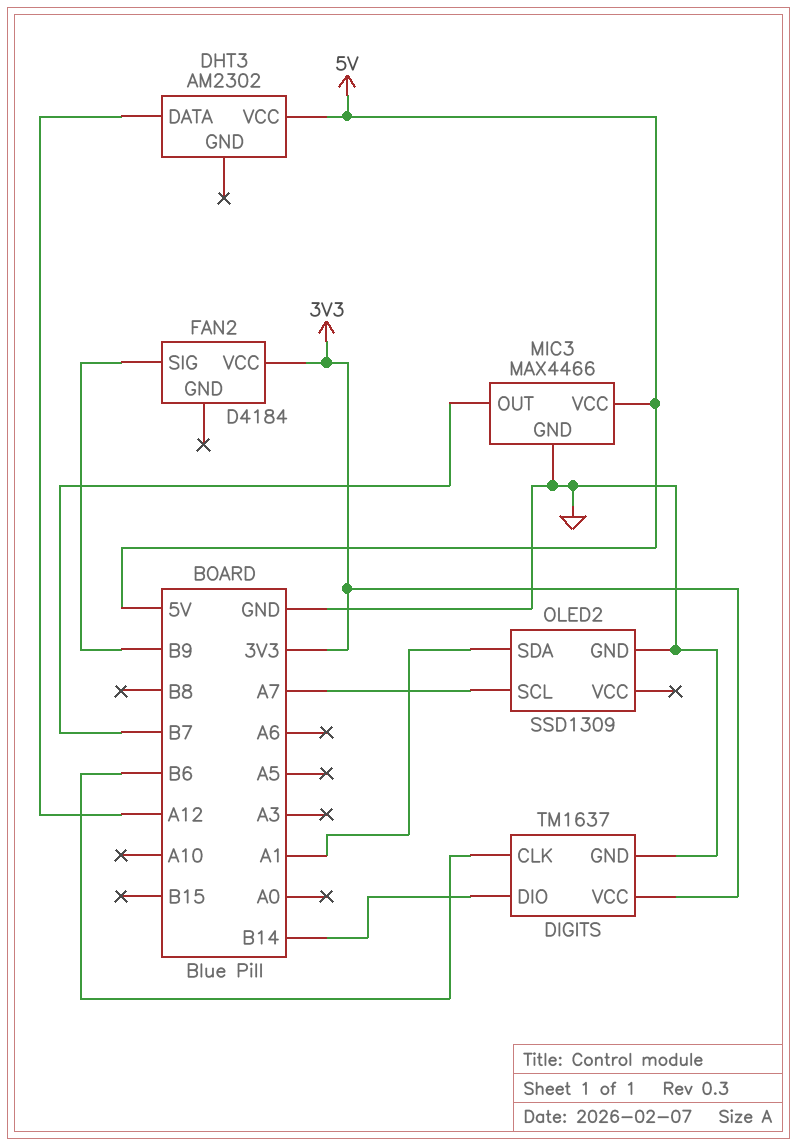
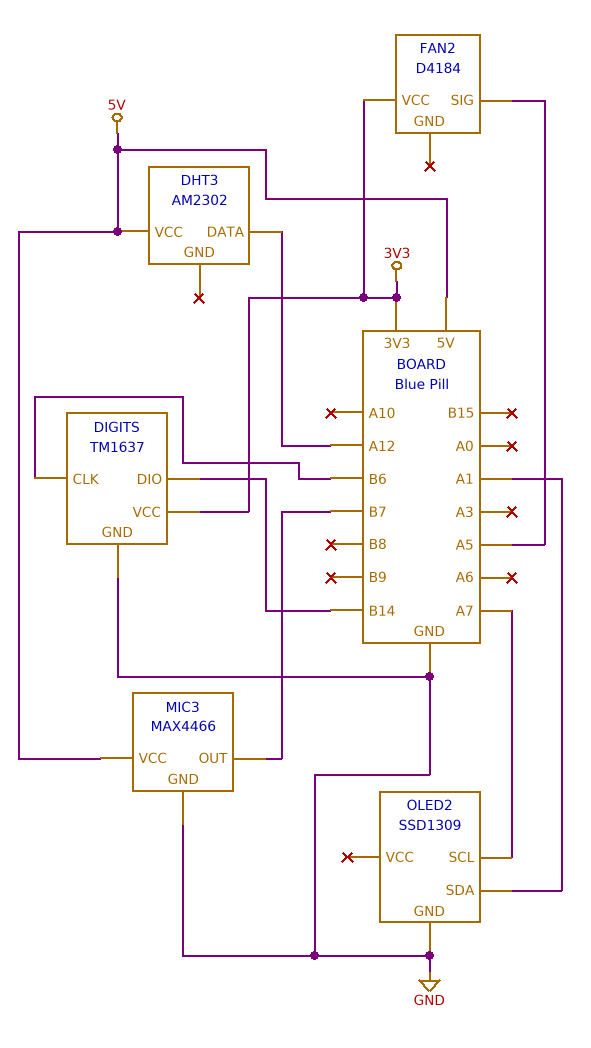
FAN2 pin SIG: B9 -> A5

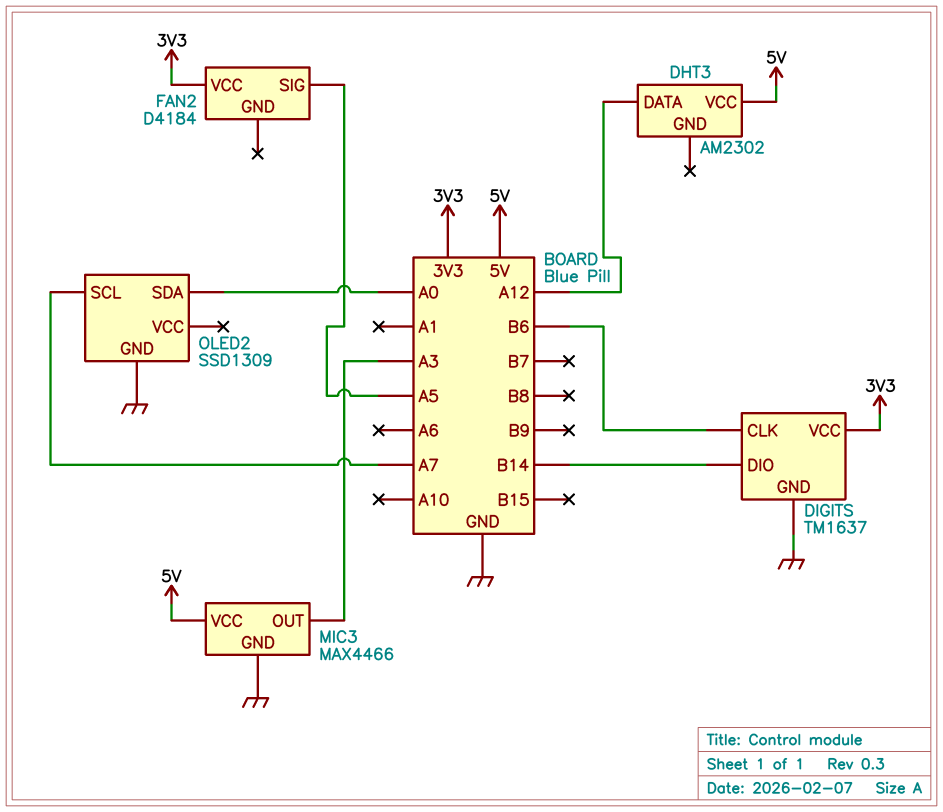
MIC3 pin OUT: B7 -> A3
OLED2 pin SDA: A1 -> A0

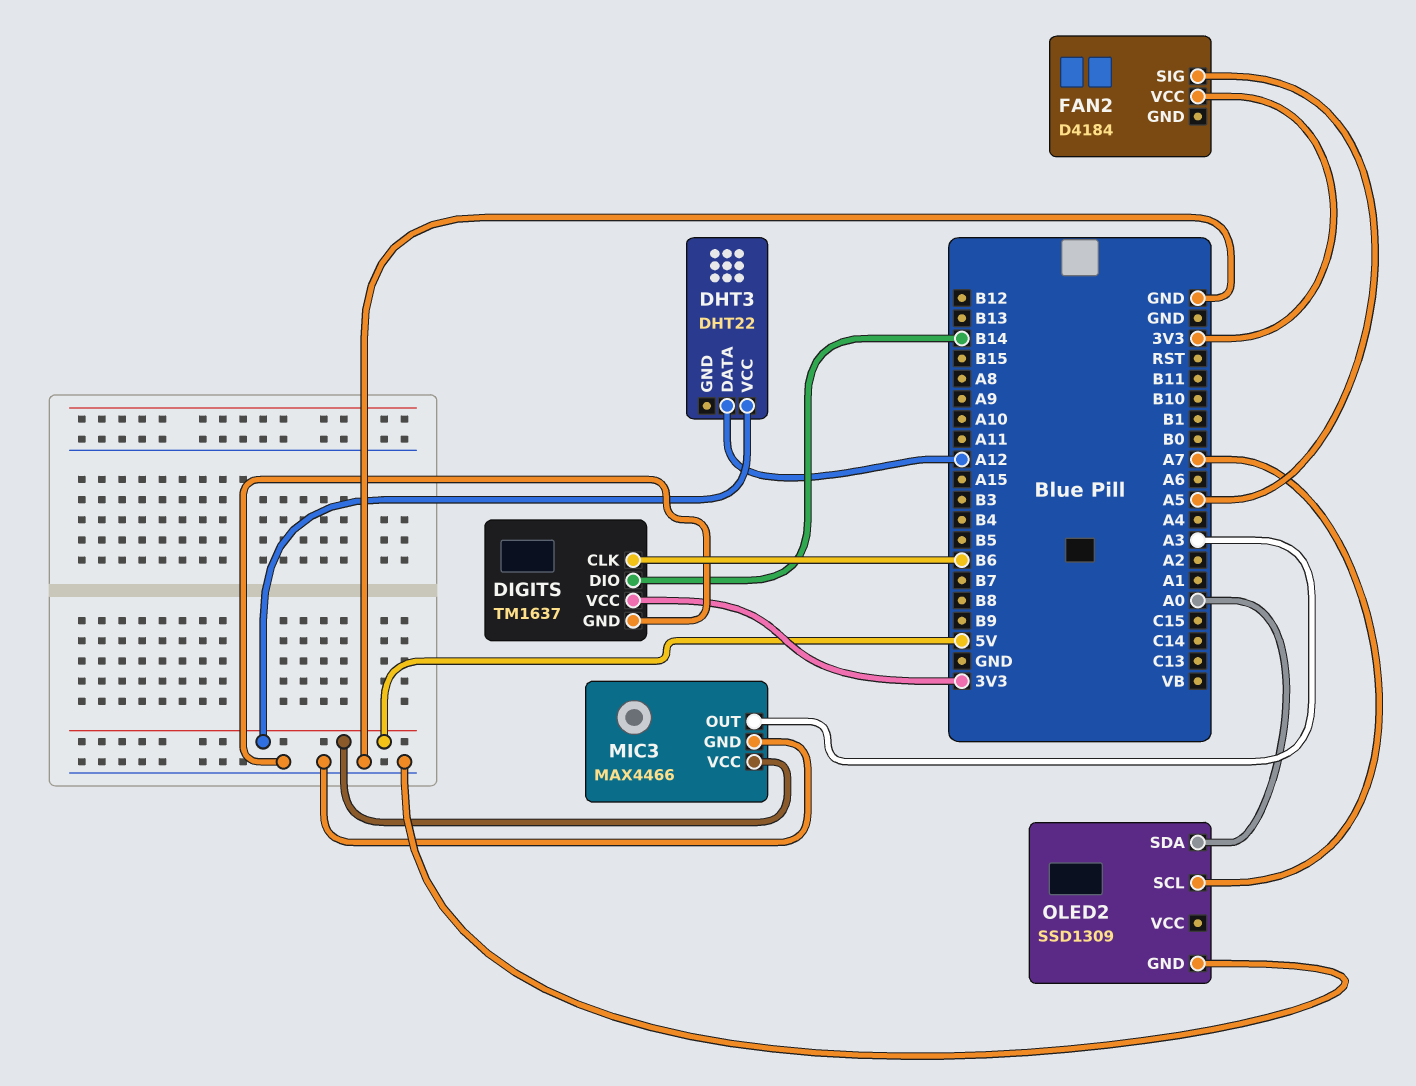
DHT3: AM2302 -> DHT22

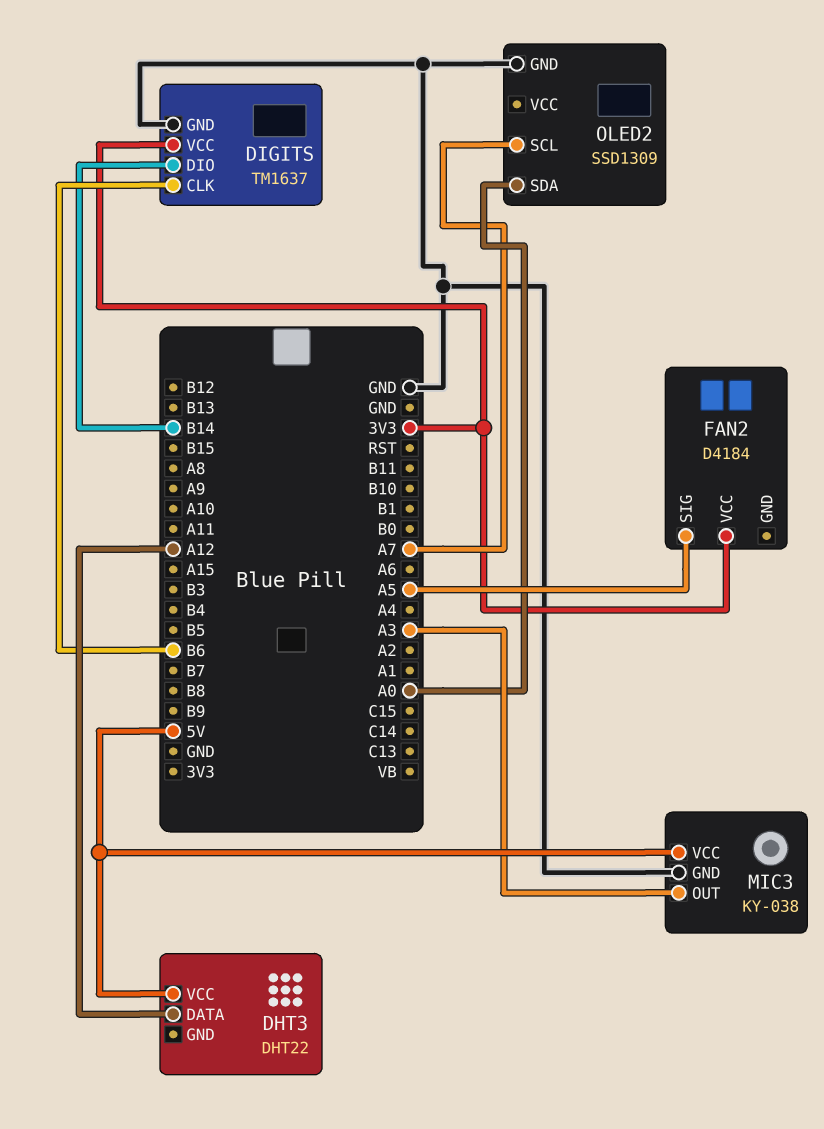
MIC3: MAX4466 -> KY-038

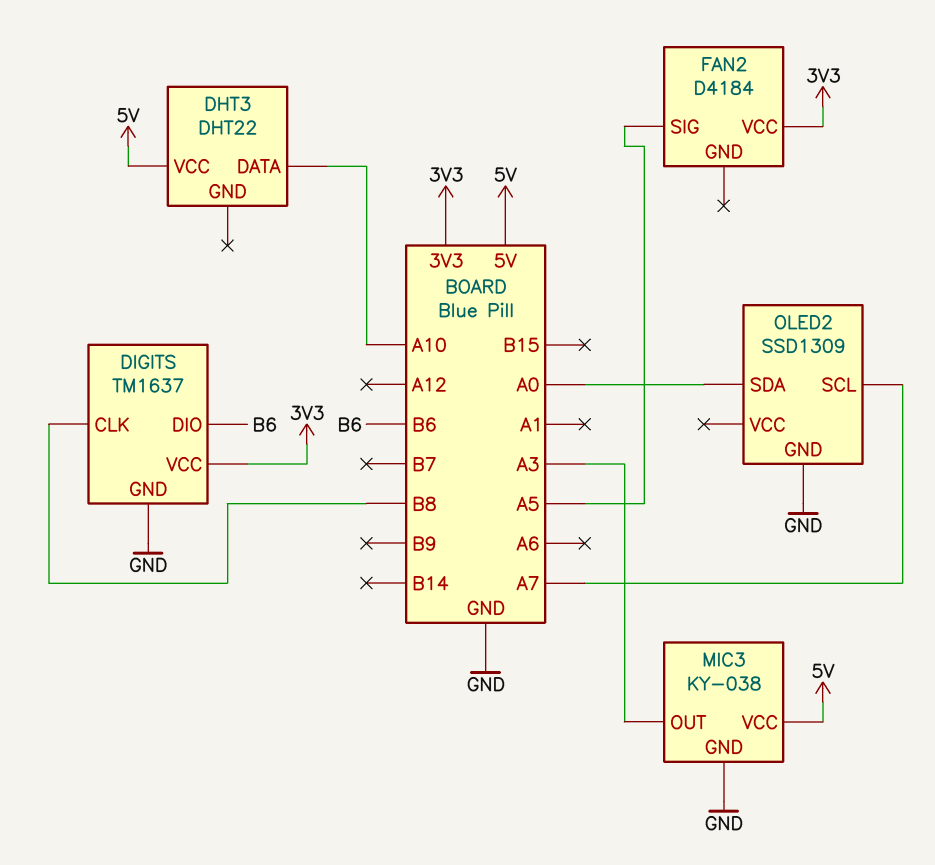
DHT3 pin DATA: A12 -> A10
DIGITS pin CLK: B6 -> B8
DIGITS pin DIO: B14 -> B6

